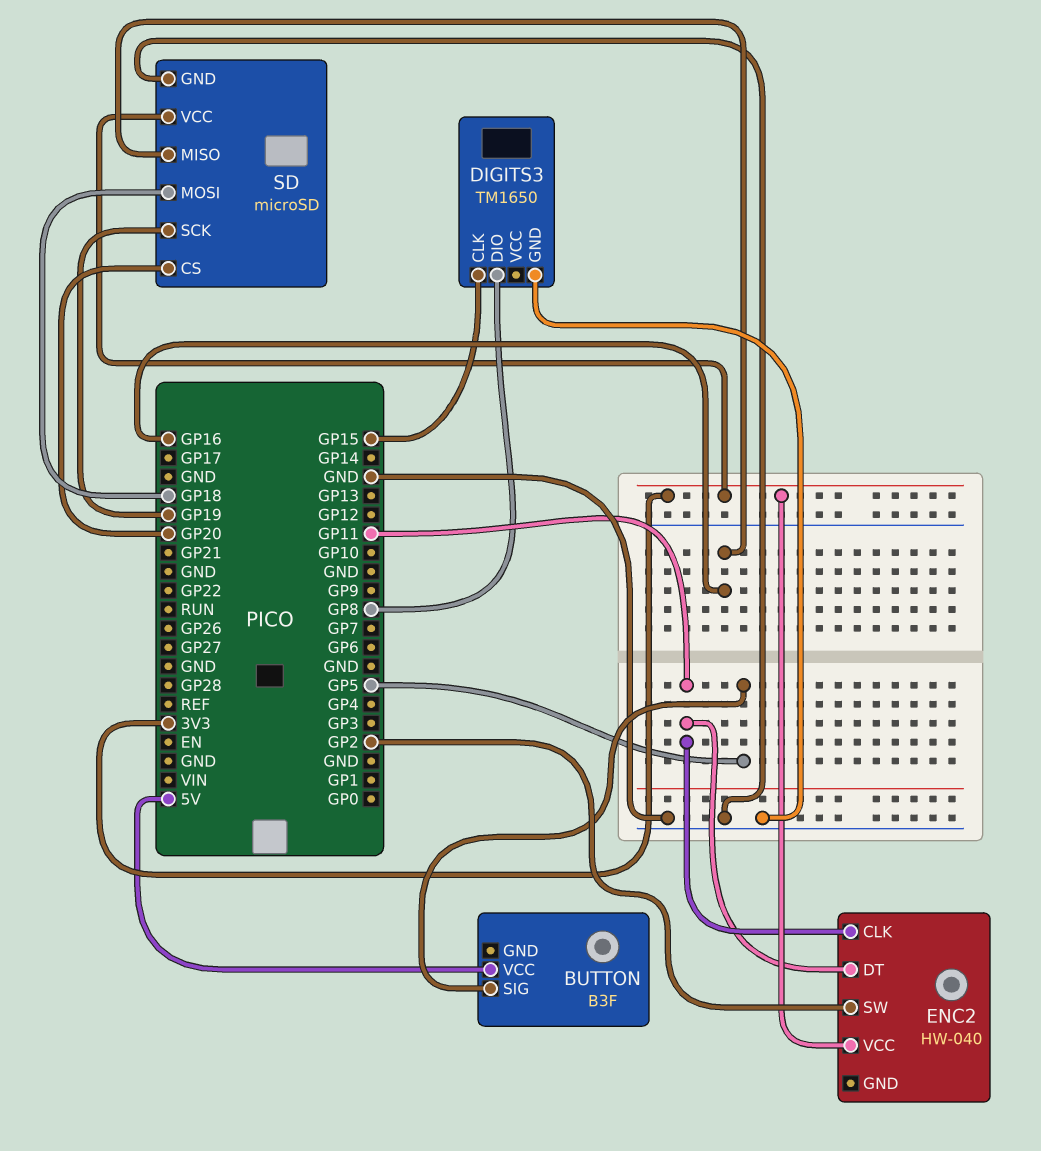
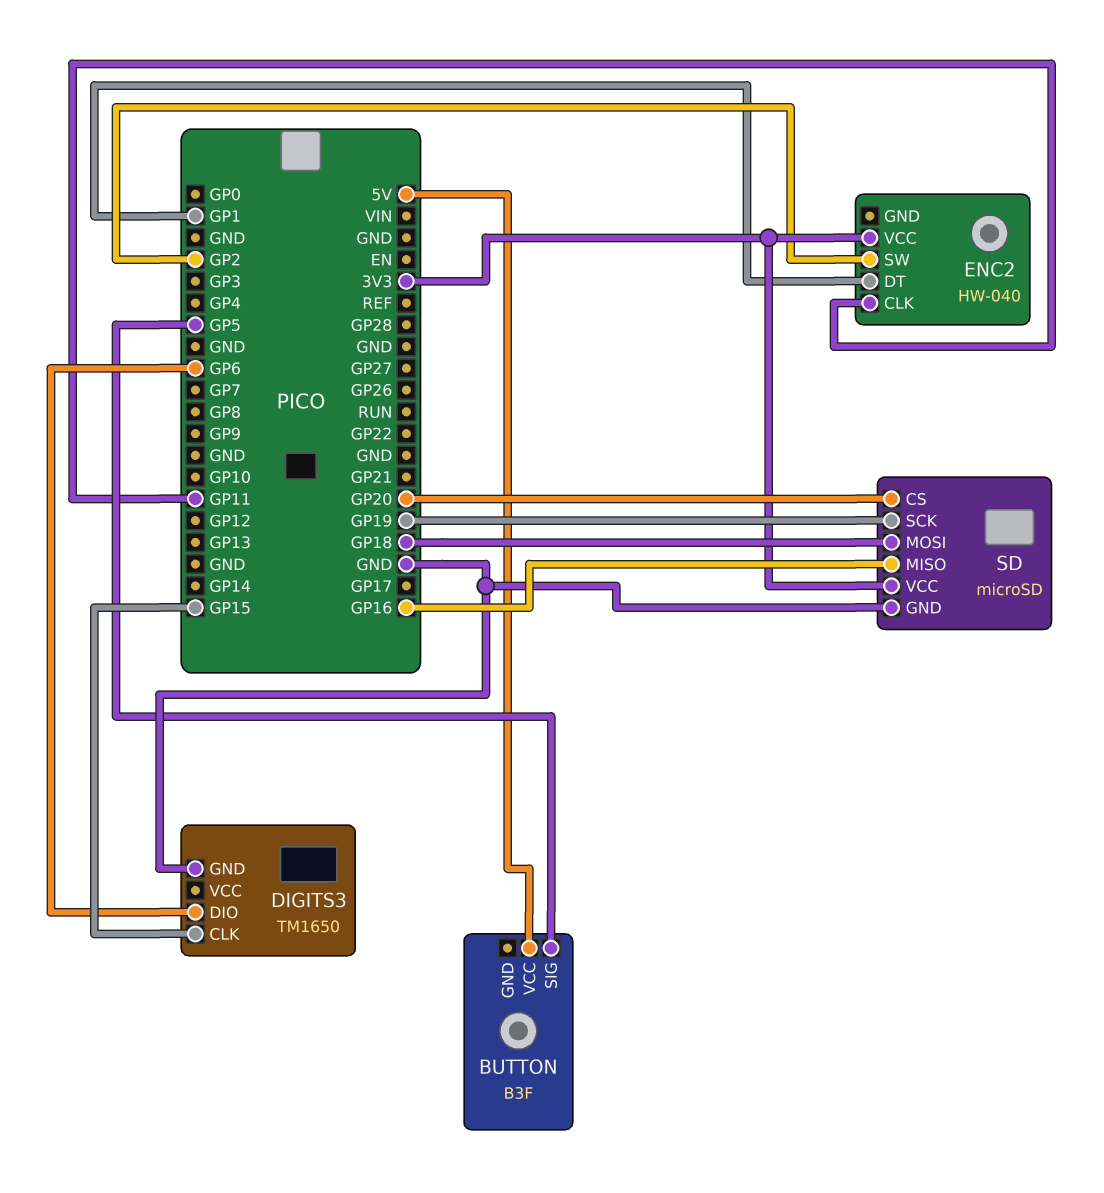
DIGITS3 pin DIO: GP8 -> GP6
ENC2 pin DT: GP11 -> GP1

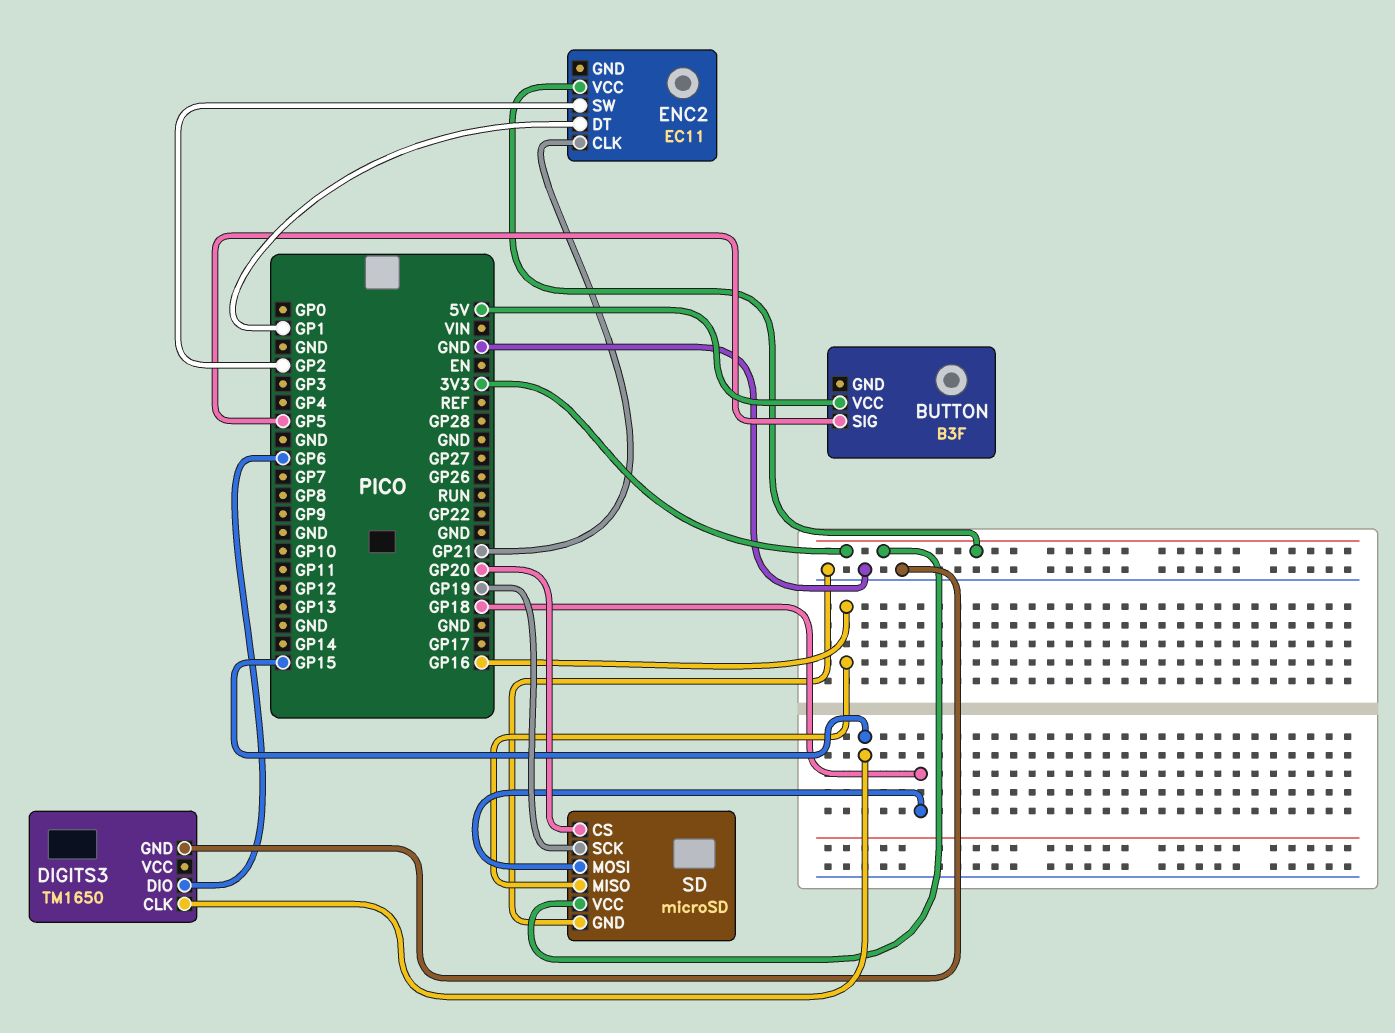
ENC2: HW-040 -> EC11
ENC2 pin CLK: GP11 -> GP21

